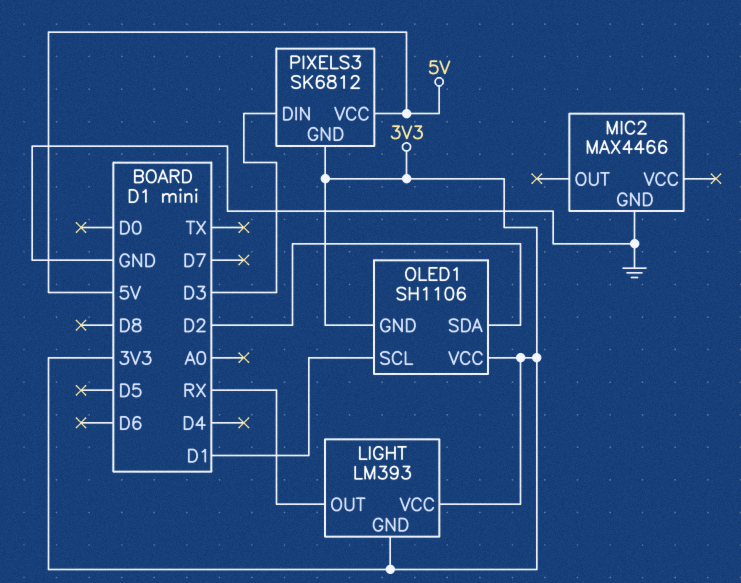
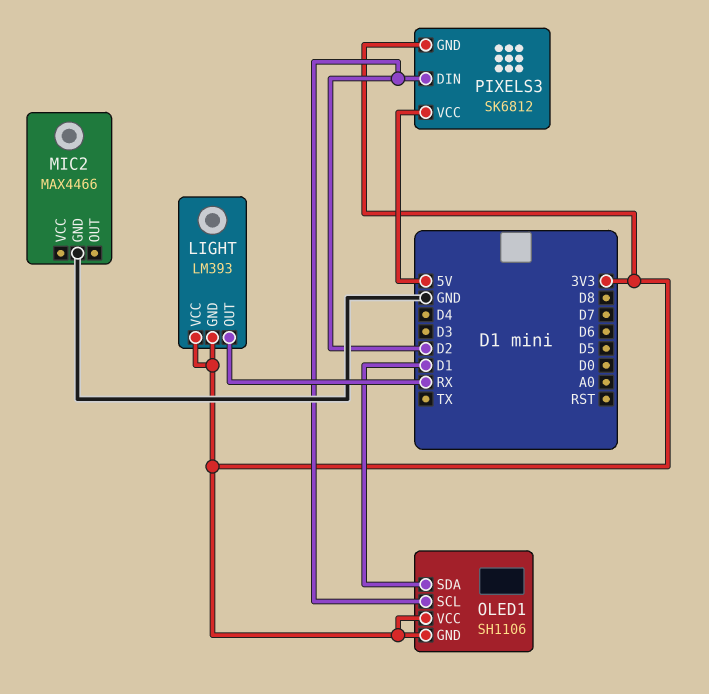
OLED1 pin SCL: D1 -> D2
OLED1 pin SDA: D2 -> D1
PIXELS3 pin DIN: D3 -> D2

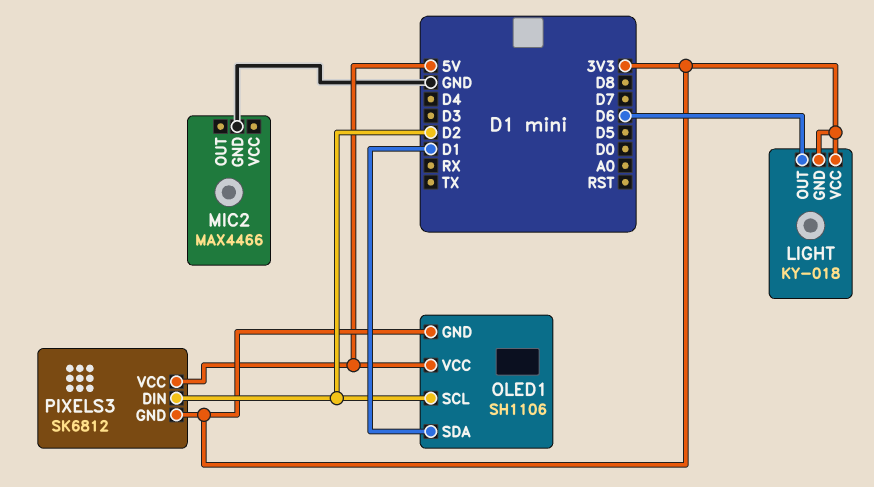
LIGHT: LM393 -> KY-018
LIGHT pin OUT: RX -> D6
OLED1 pin VCC: 3V3 -> 5V

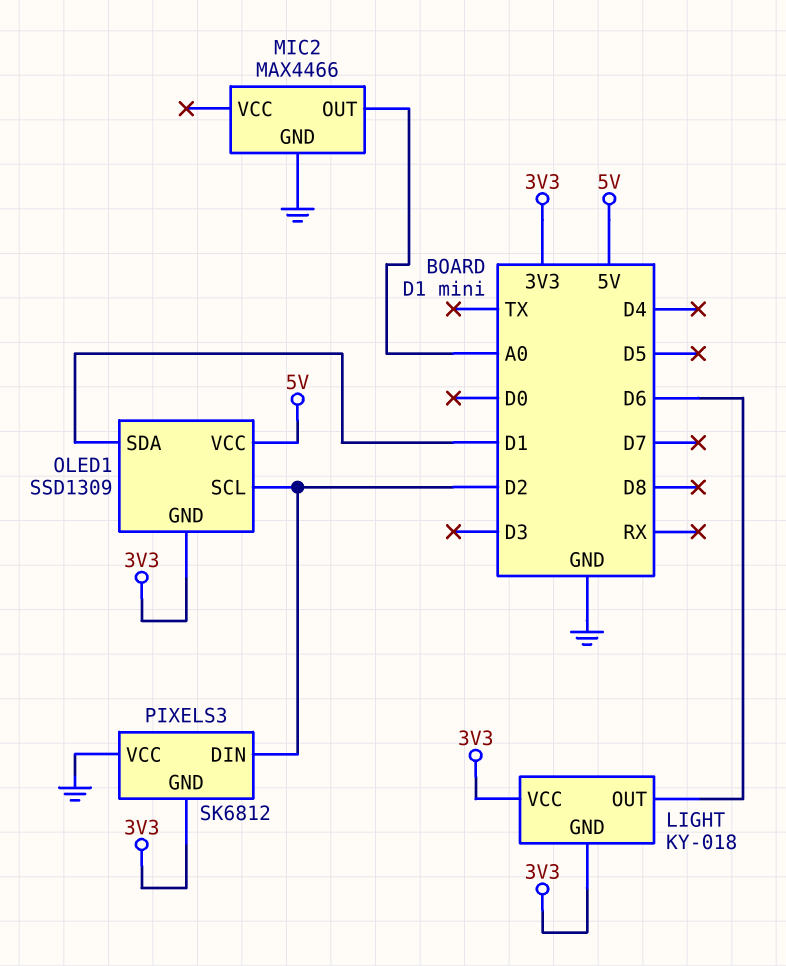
MIC2 pin OUT: none -> A0
OLED1: SH1106 -> SSD1309
PIXELS3 pin VCC: 5V -> GND

